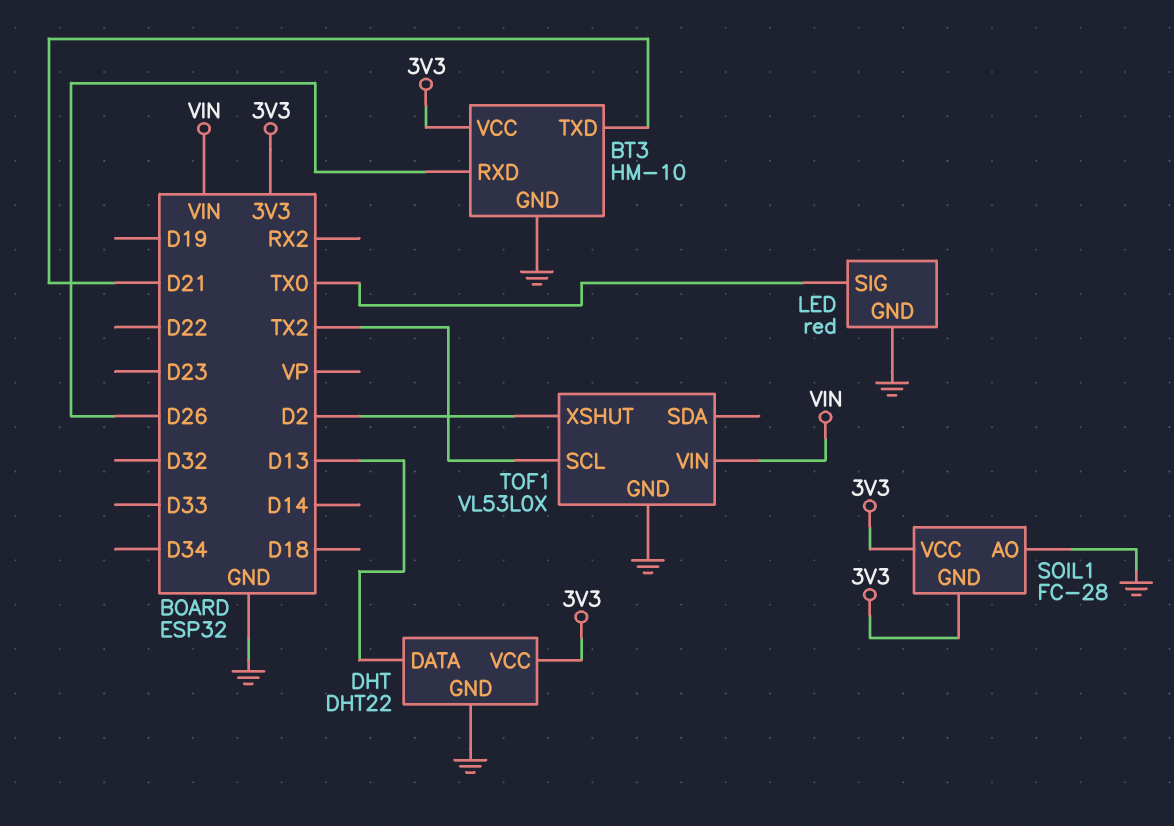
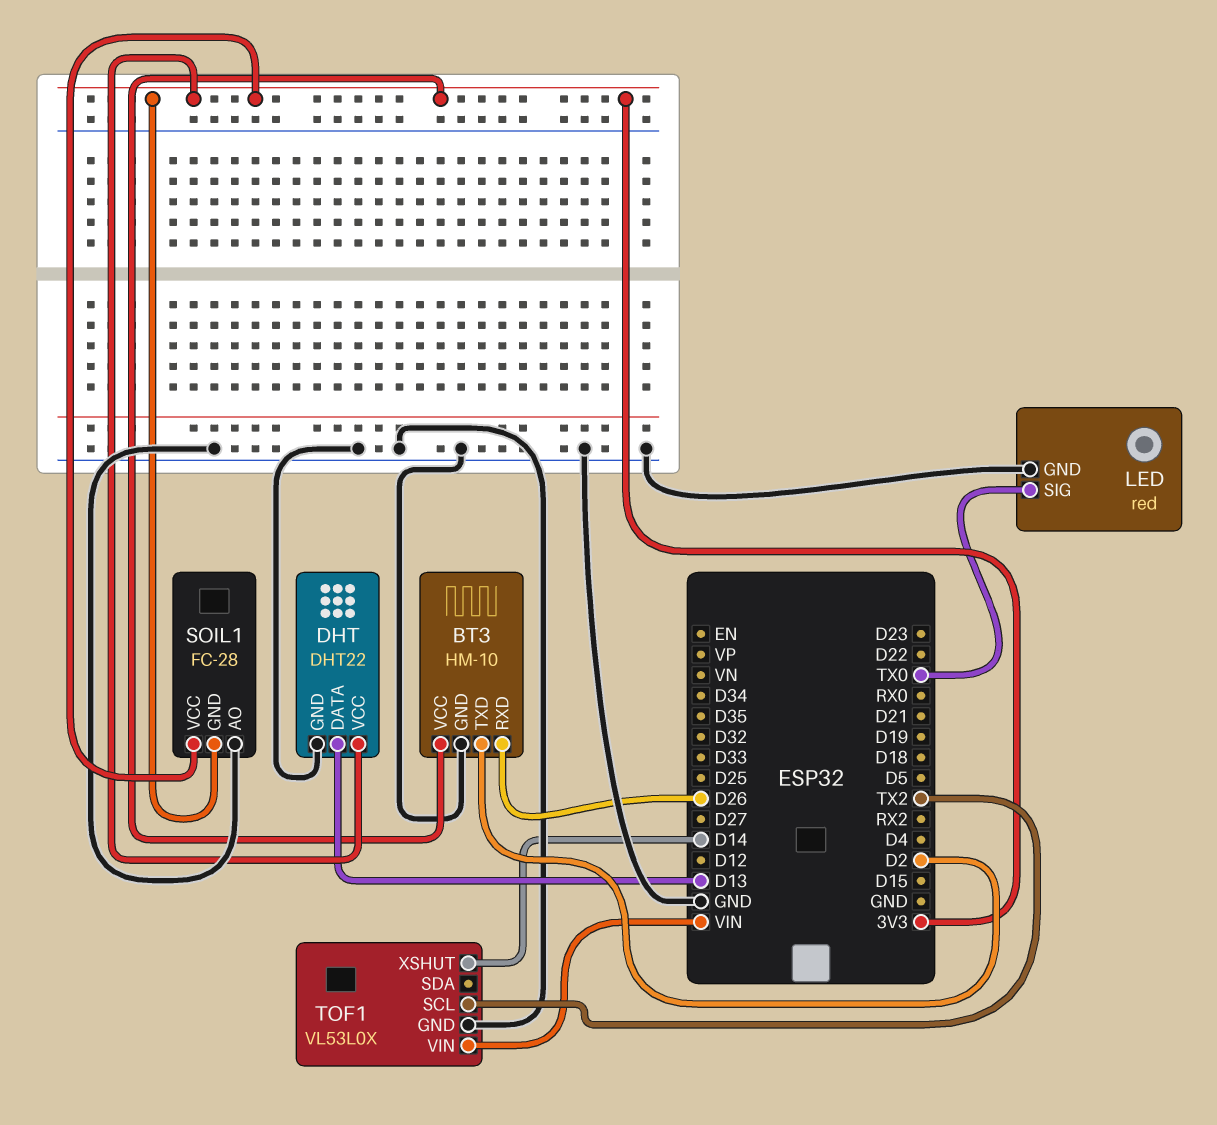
BT3 pin TXD: D21 -> D2
TOF1 pin XSHUT: D2 -> D14

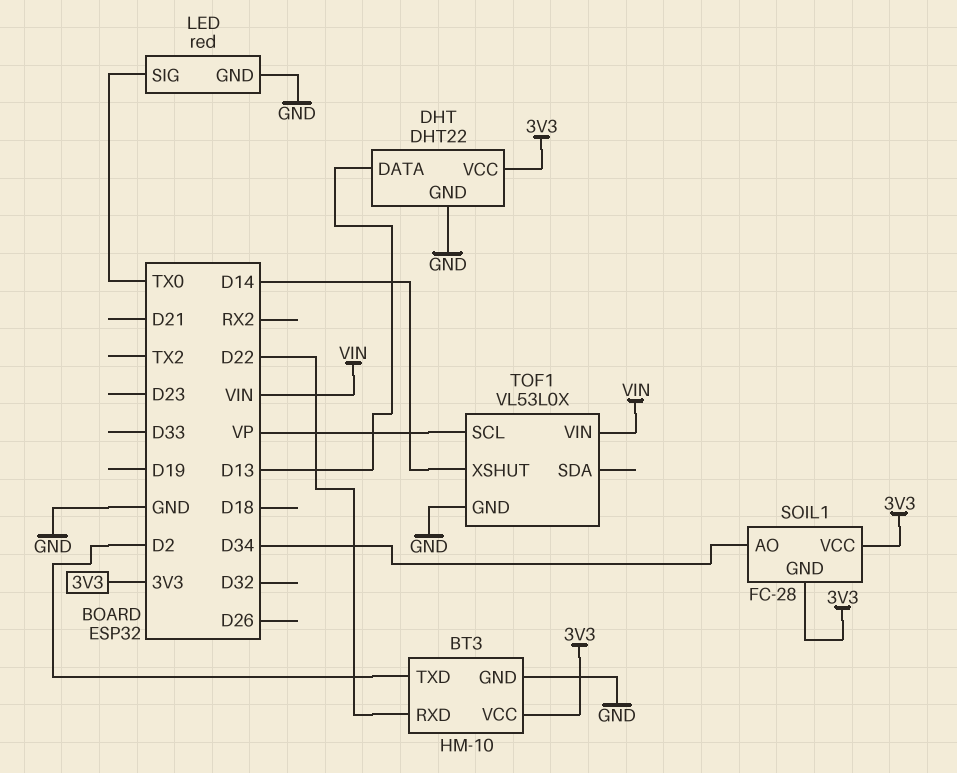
BT3 pin RXD: D26 -> D22
SOIL1 pin AO: GND -> D34
TOF1 pin SCL: TX2 -> VP

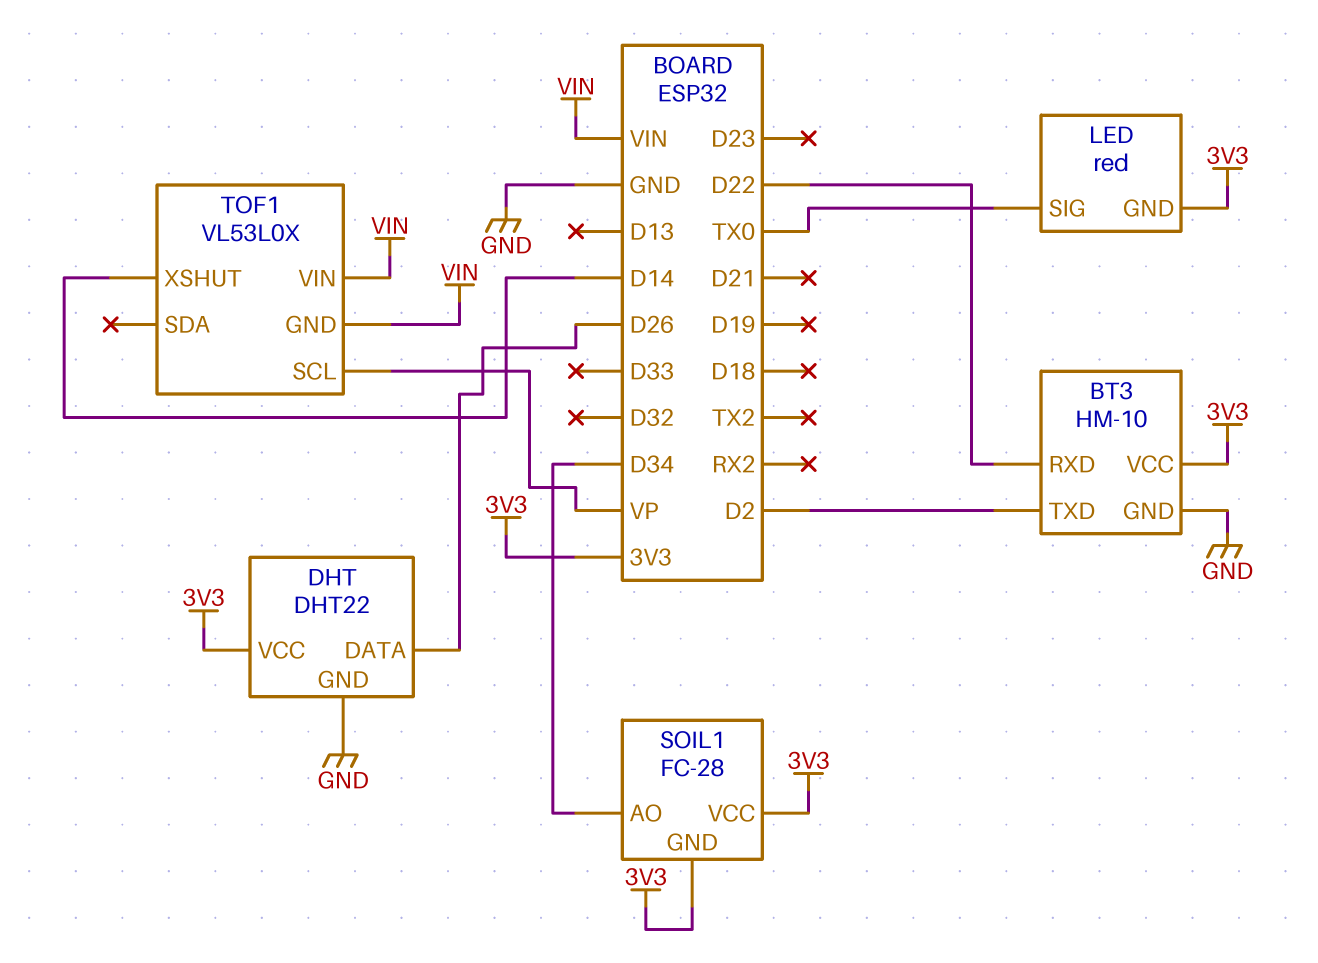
DHT pin DATA: D13 -> D26
LED pin GND: GND -> 3V3
TOF1 pin GND: GND -> VIN

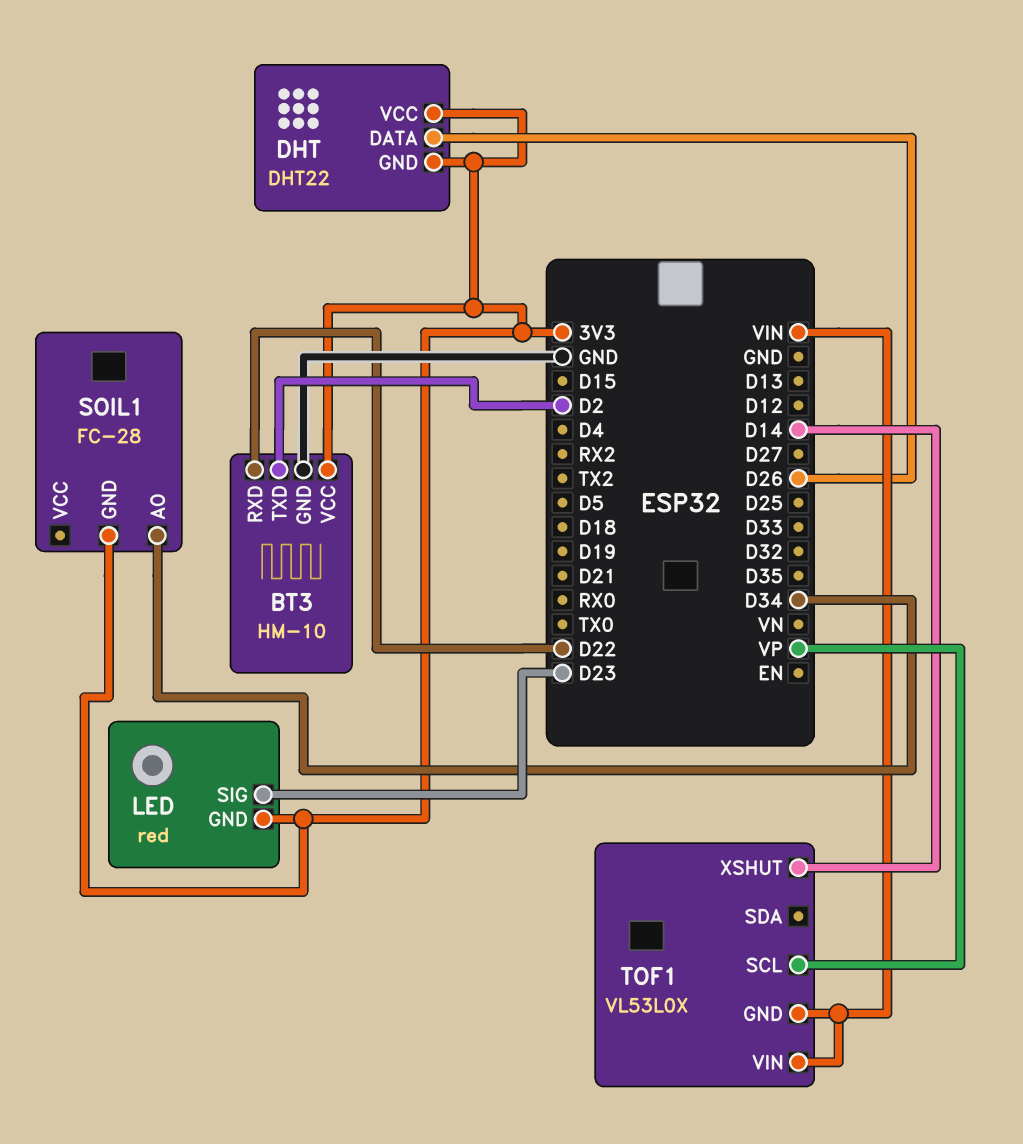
DHT pin GND: GND -> 3V3
LED pin SIG: TX0 -> D23
SOIL1 pin VCC: 3V3 -> none

